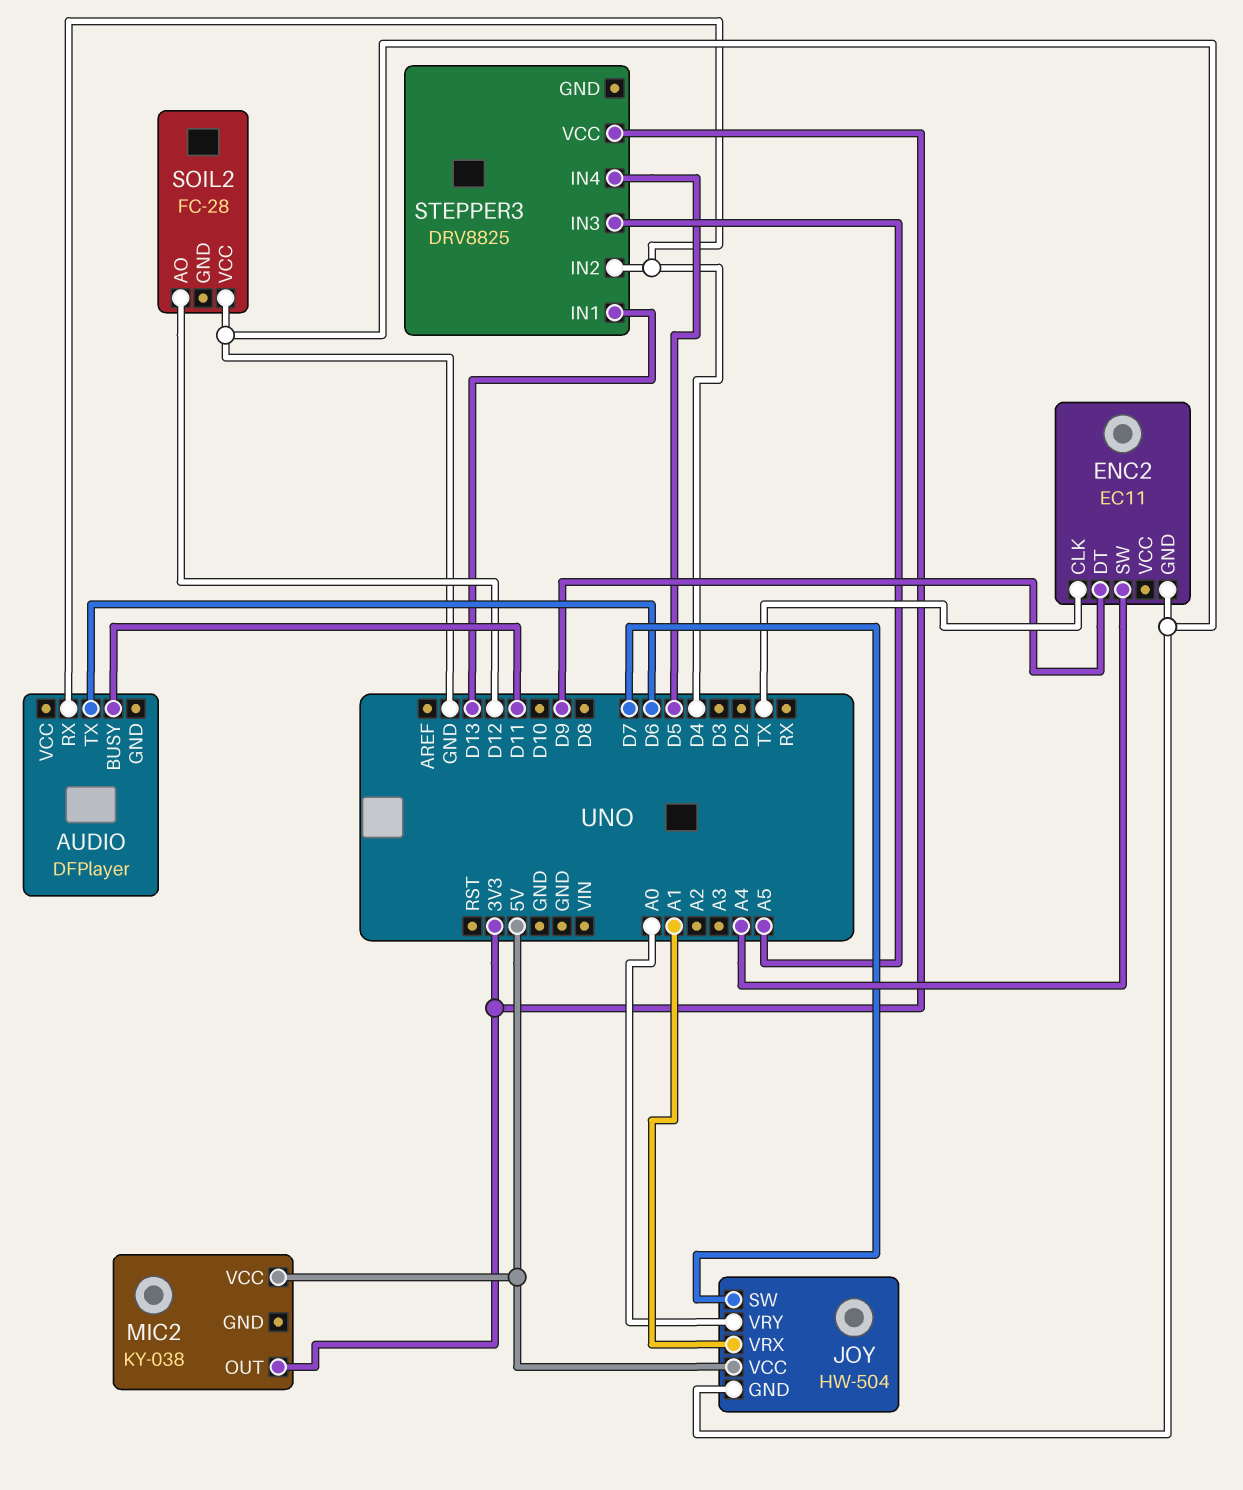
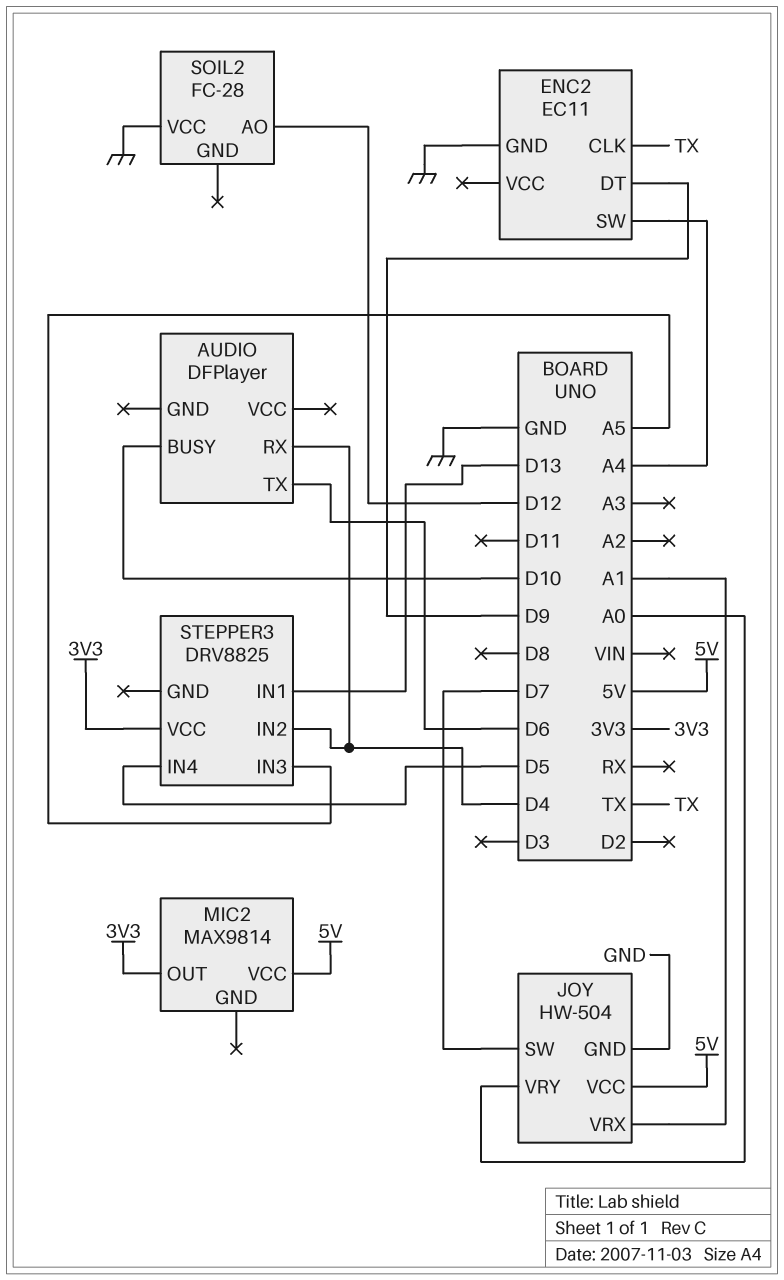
AUDIO pin BUSY: D11 -> D10
MIC2: KY-038 -> MAX9814

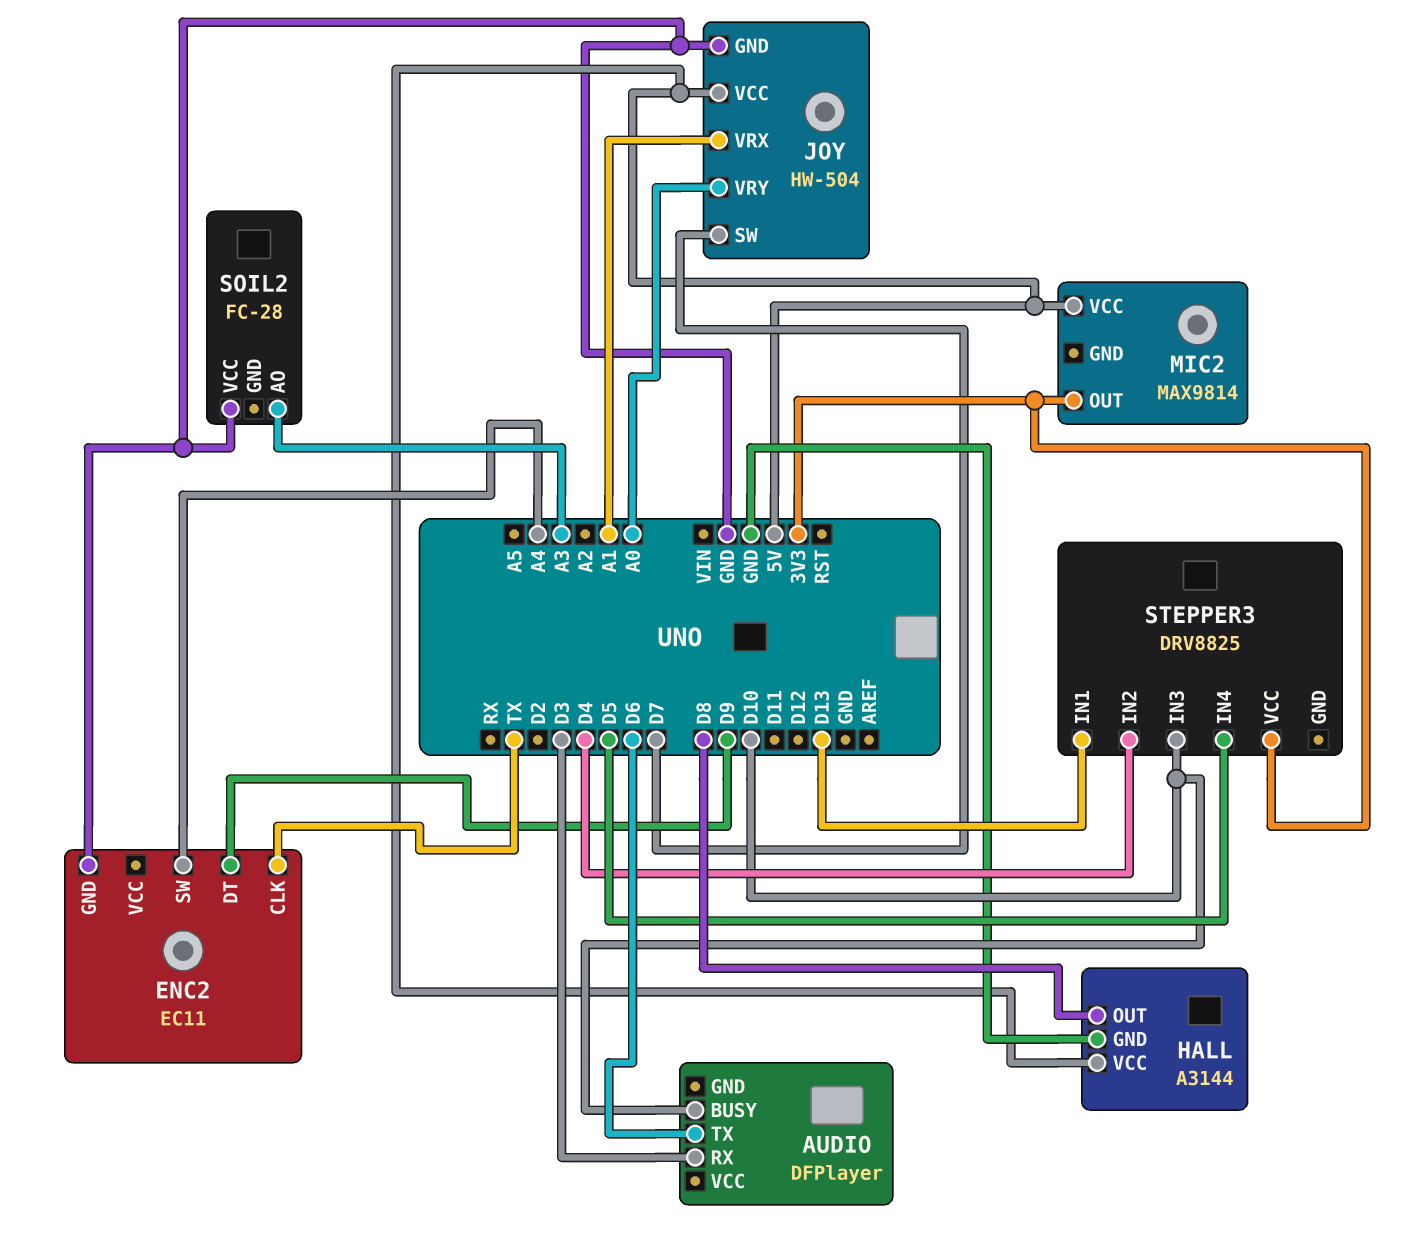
AUDIO pin RX: D4 -> D3
HALL: none -> A3144
HALL pin GND: none -> GND
HALL pin OUT: none -> D8
HALL pin VCC: none -> 5V
SOIL2 pin AO: D12 -> A3
STEPPER3 pin IN3: A5 -> D10

